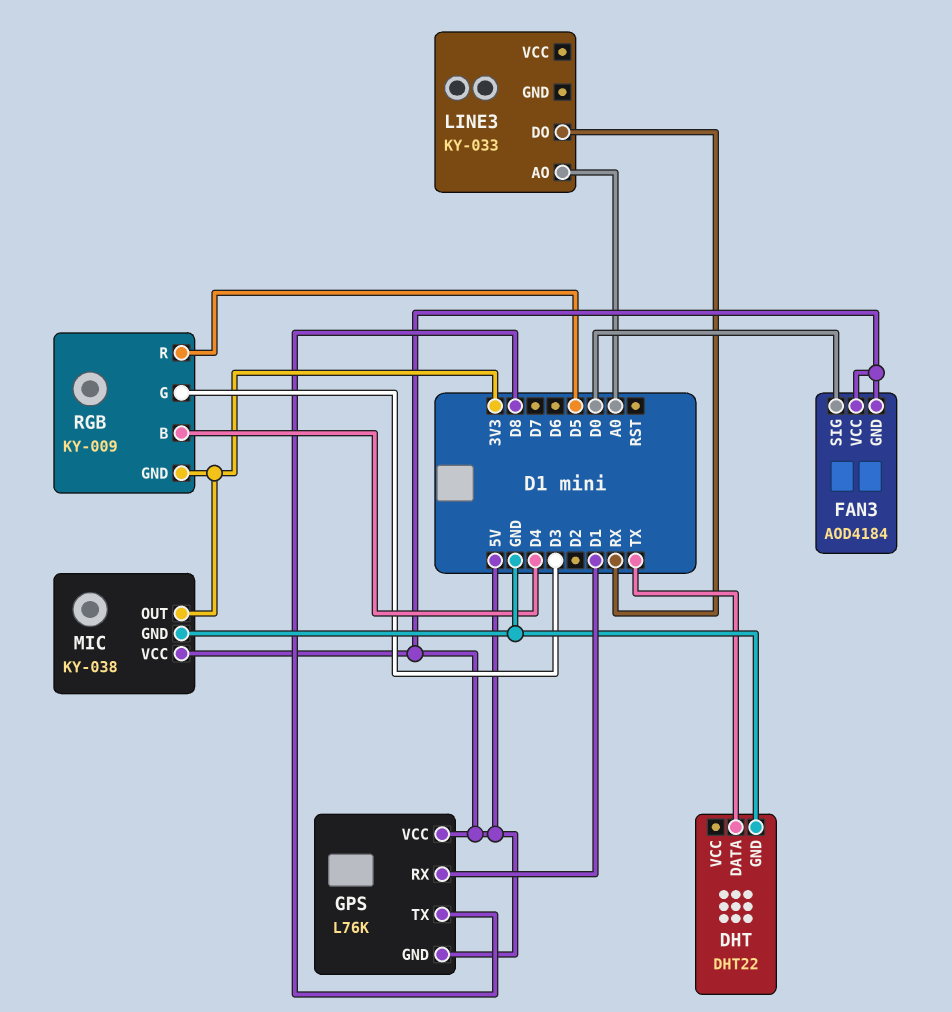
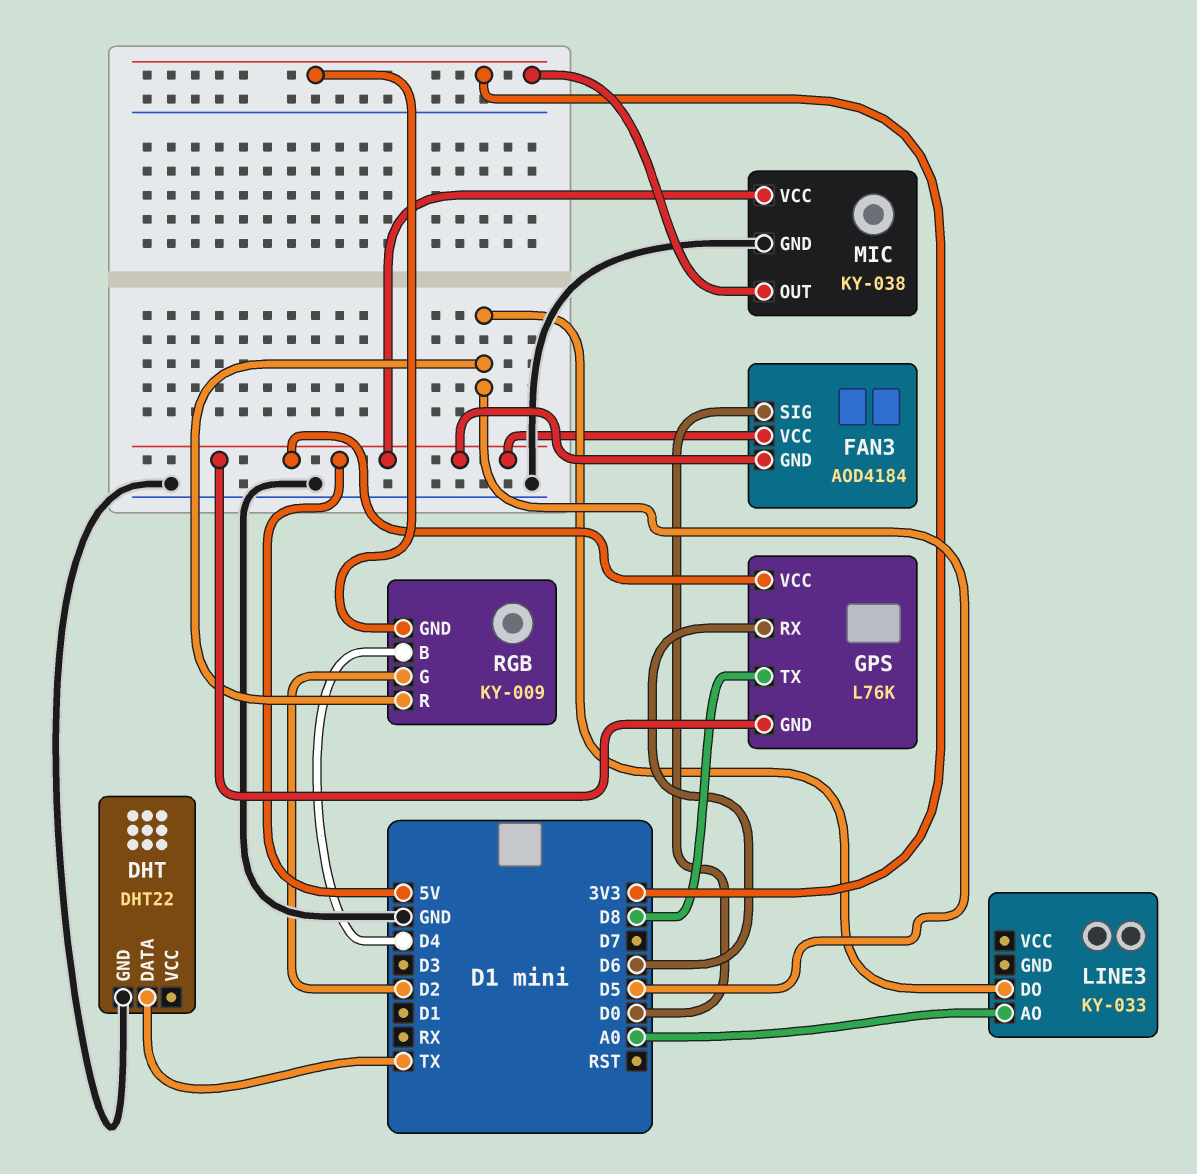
GPS pin RX: D1 -> D6
LINE3 pin DO: RX -> D5
RGB pin G: D3 -> D2

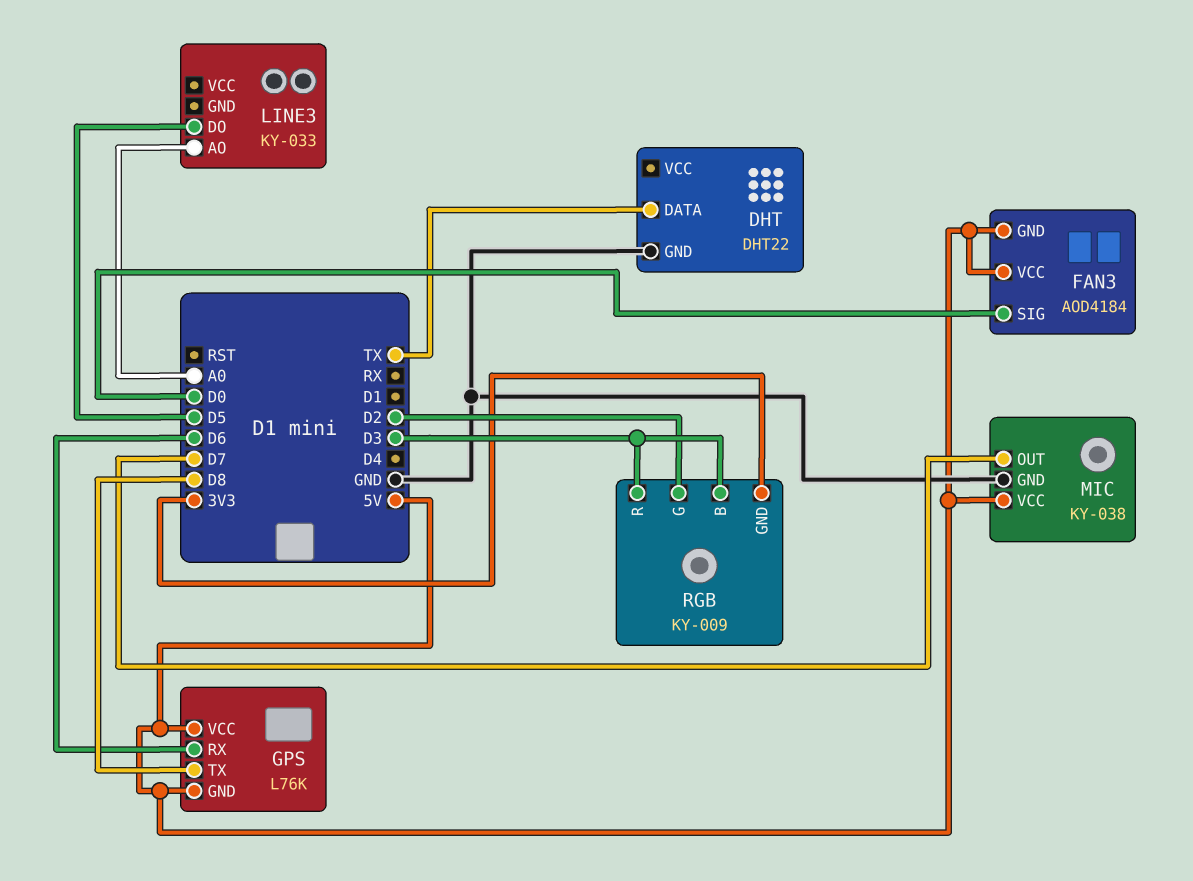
MIC pin OUT: 3V3 -> D7
RGB pin B: D4 -> D3
RGB pin R: D5 -> D3

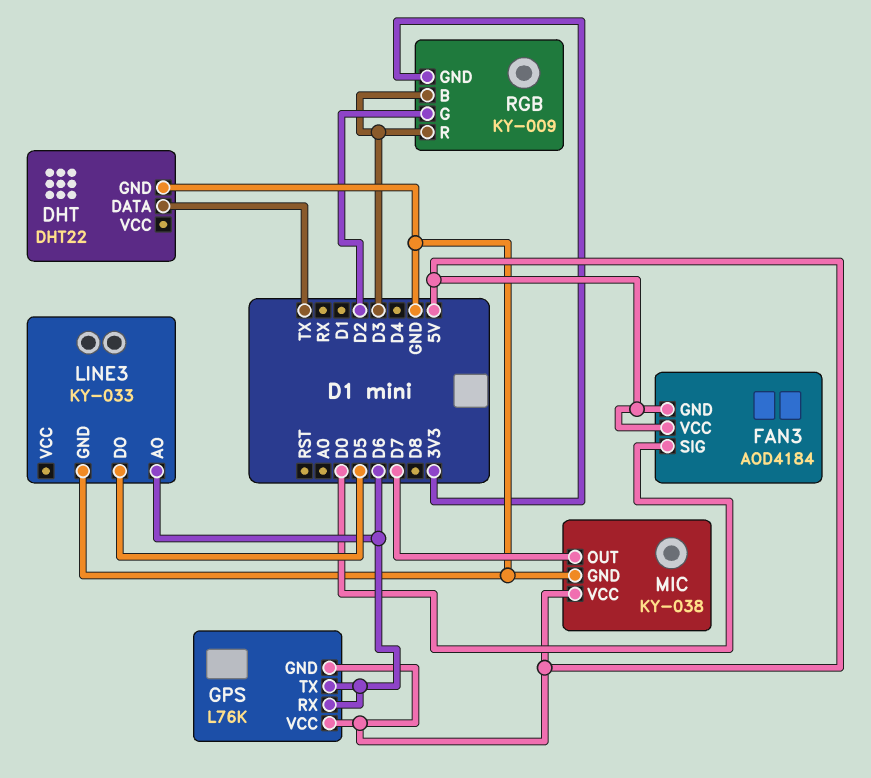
GPS pin TX: D8 -> D6
LINE3 pin AO: A0 -> D6
LINE3 pin GND: none -> GND

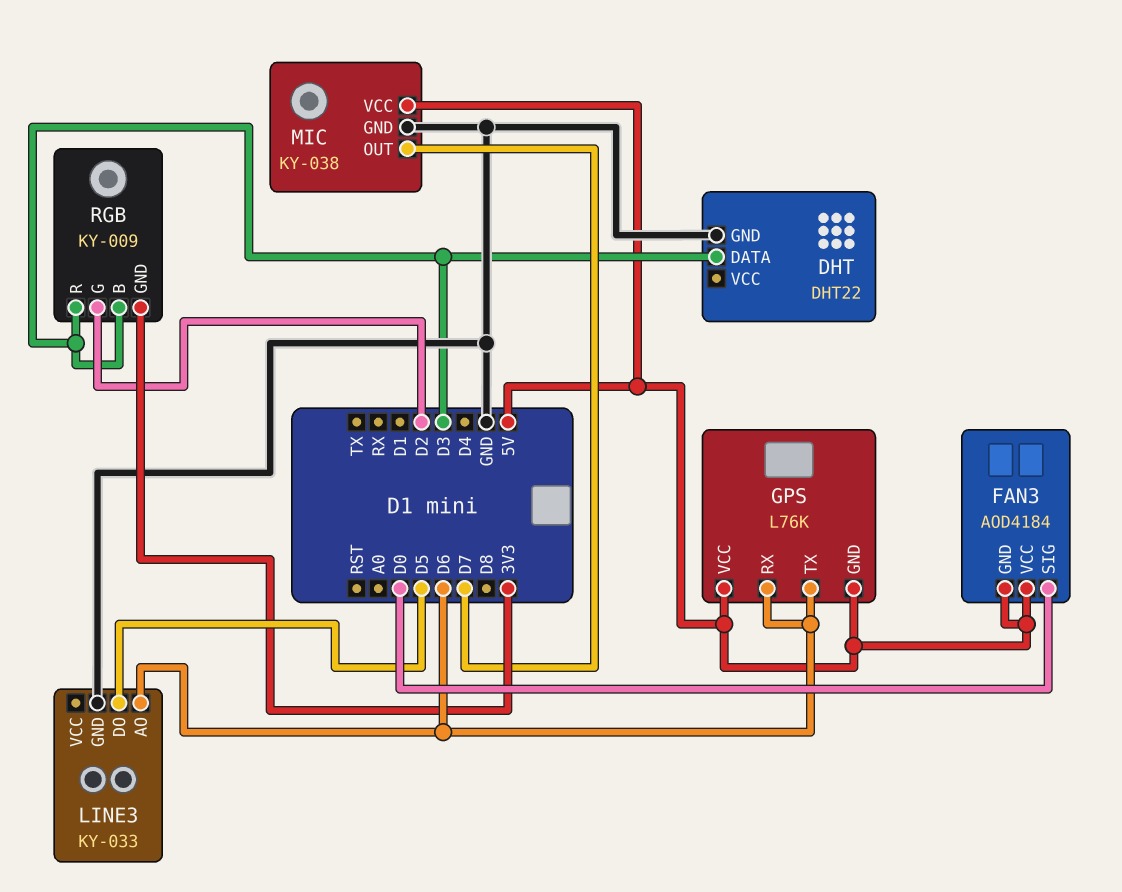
DHT pin DATA: TX -> D3

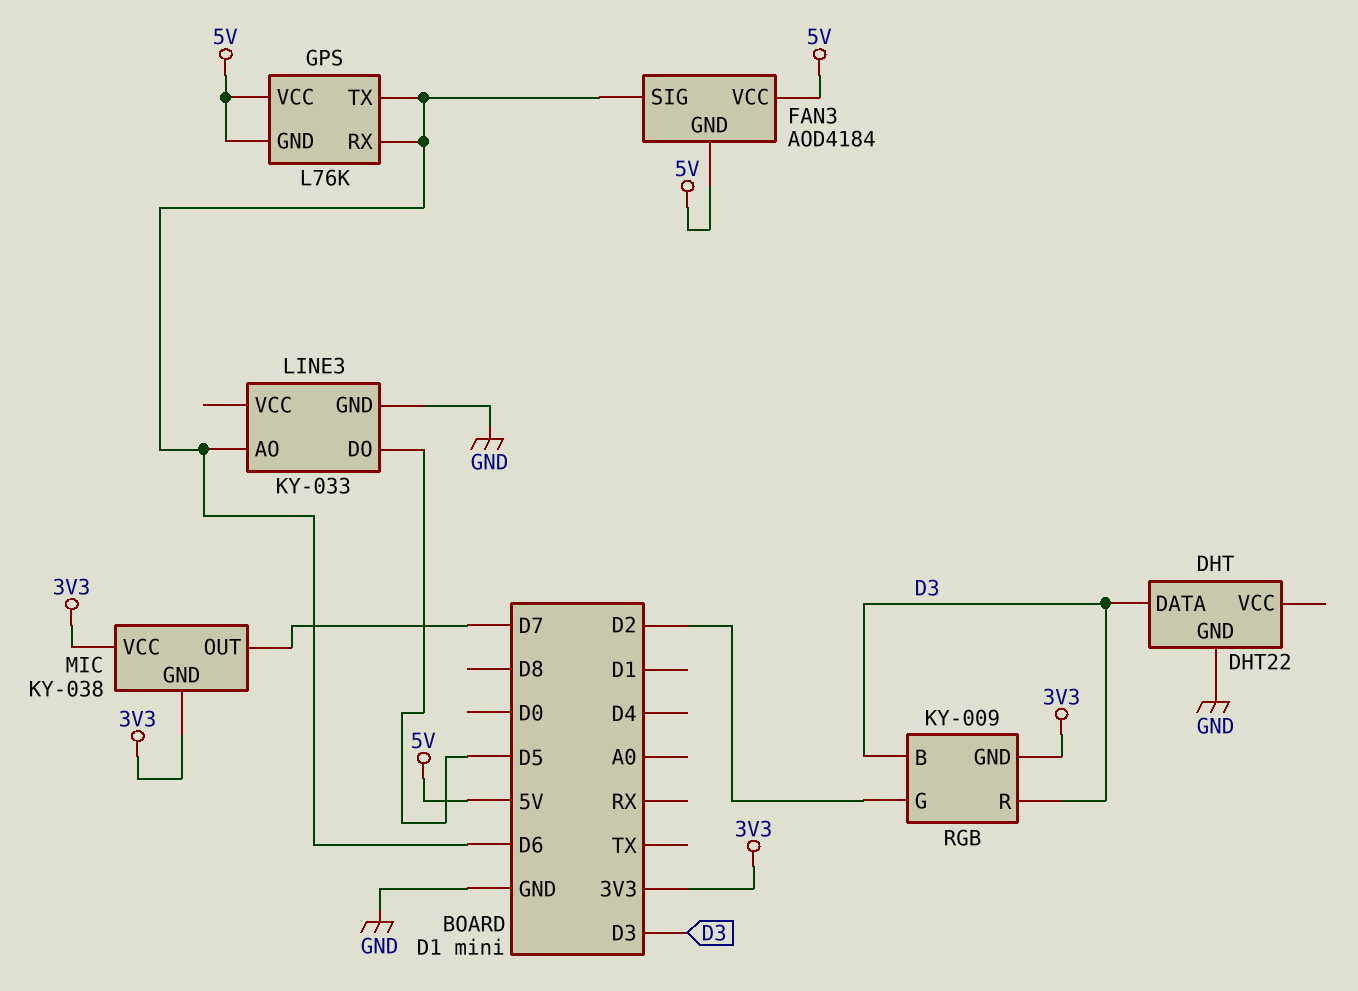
FAN3 pin SIG: D0 -> D6
MIC pin GND: GND -> 3V3
MIC pin VCC: 5V -> 3V3

